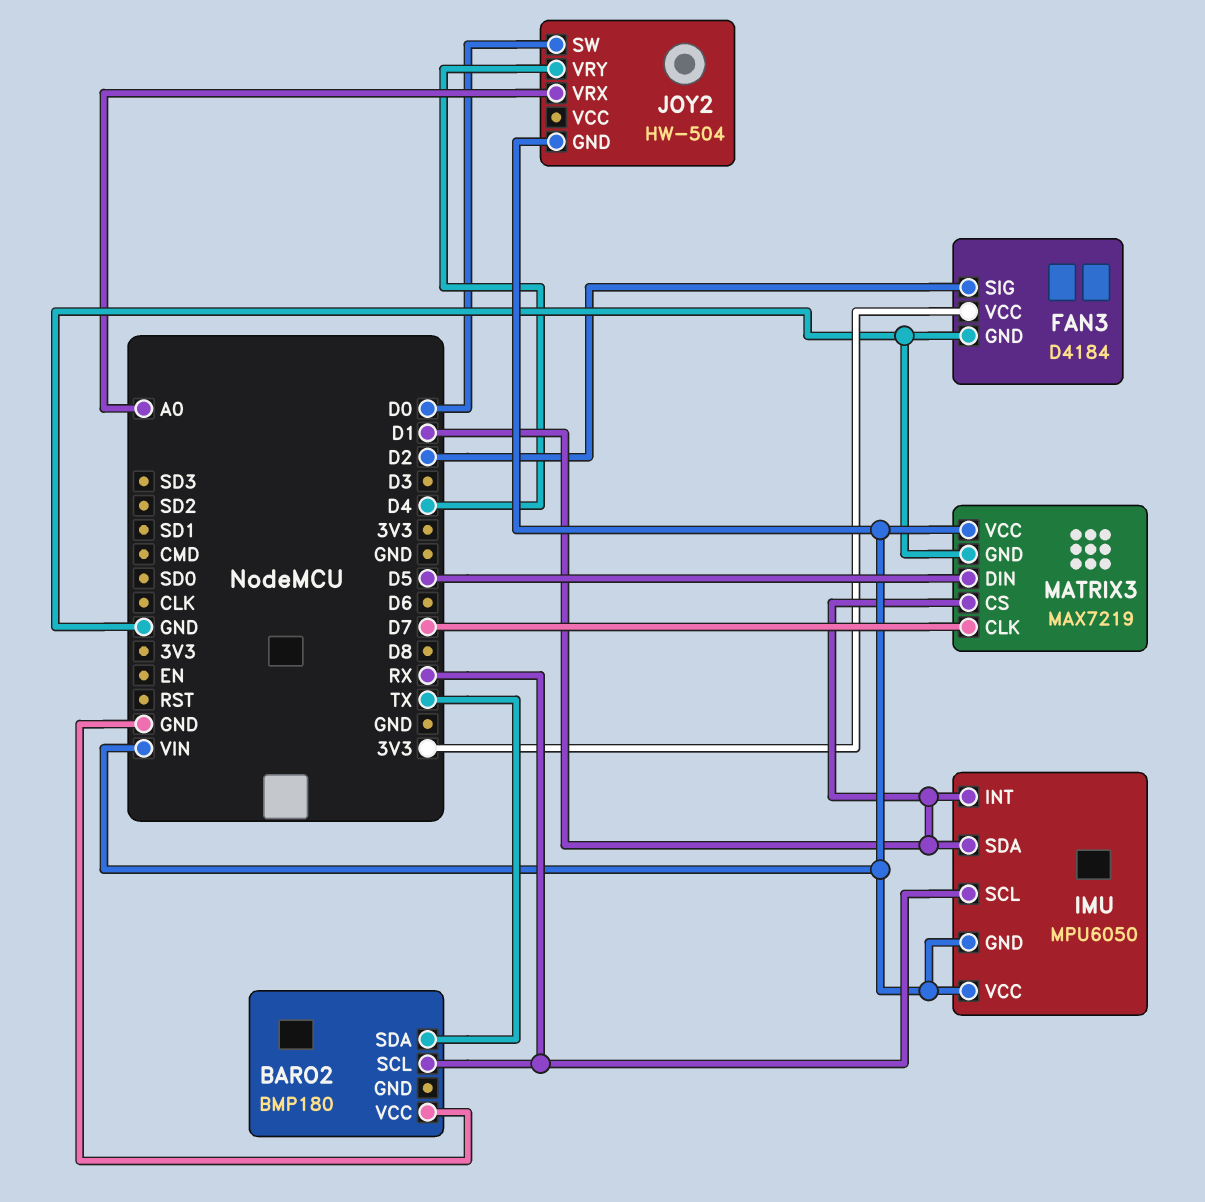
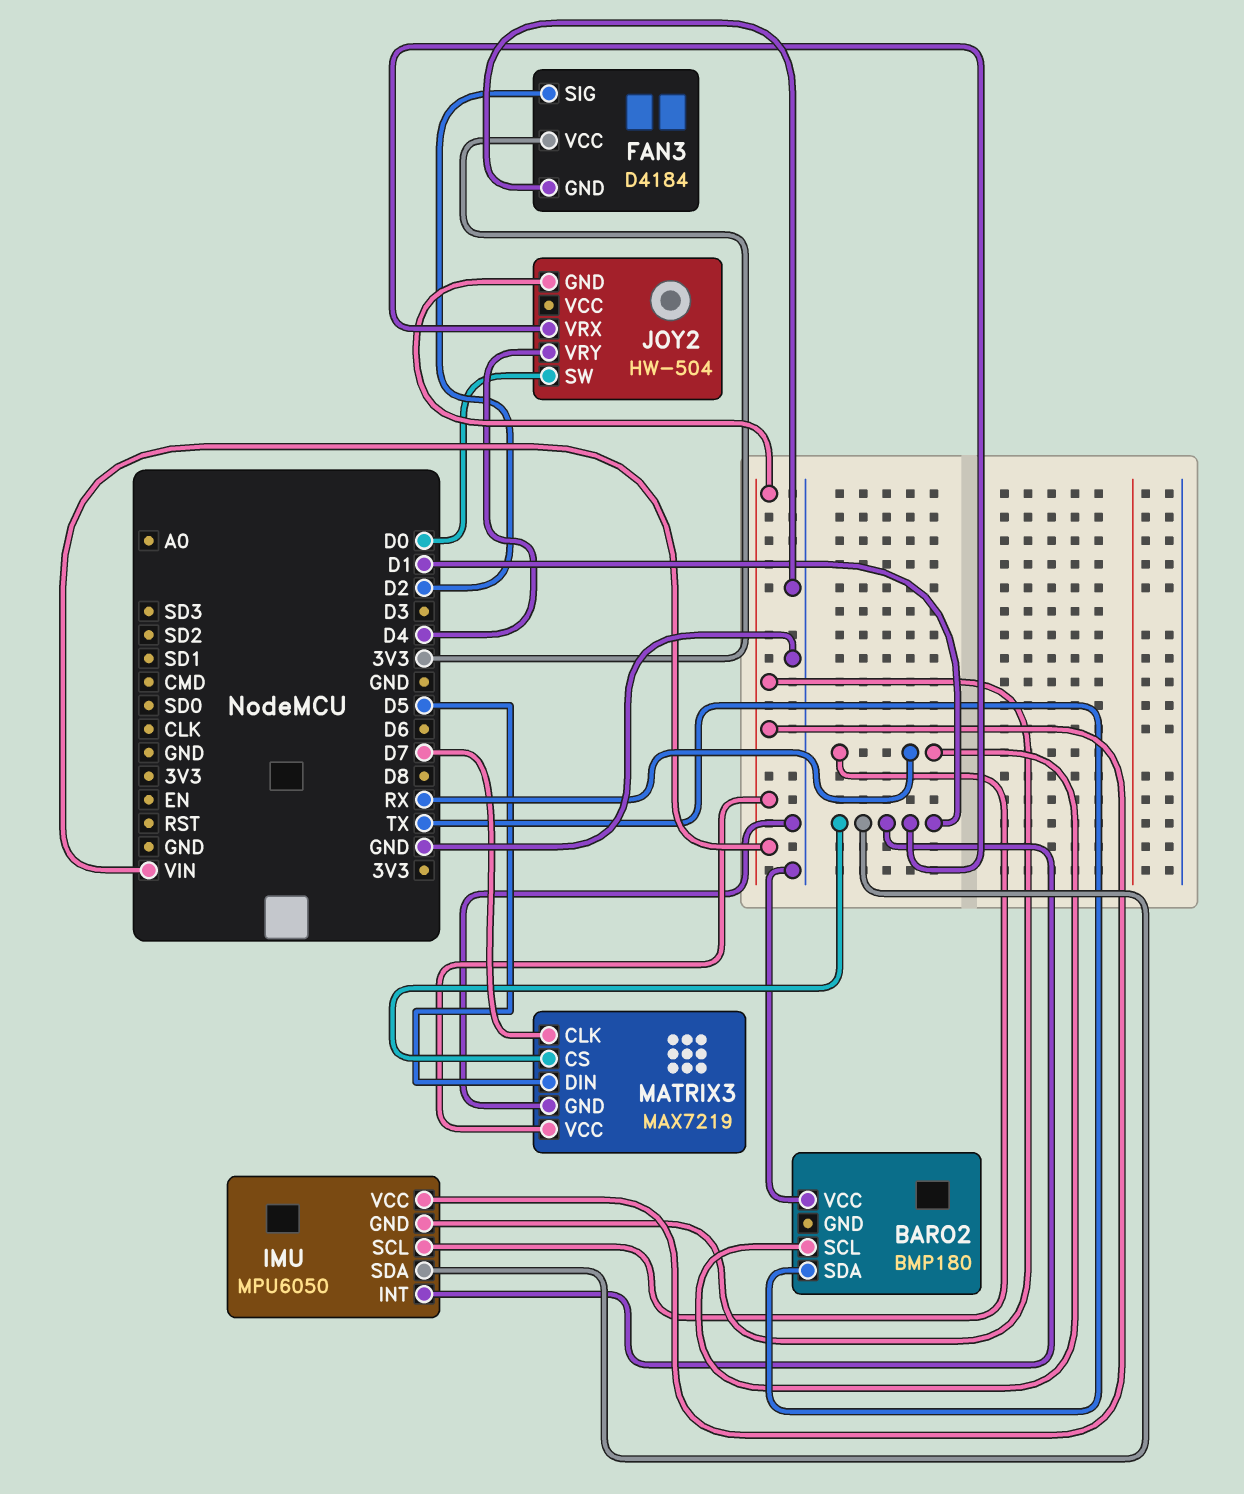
JOY2 pin VRX: A0 -> D1

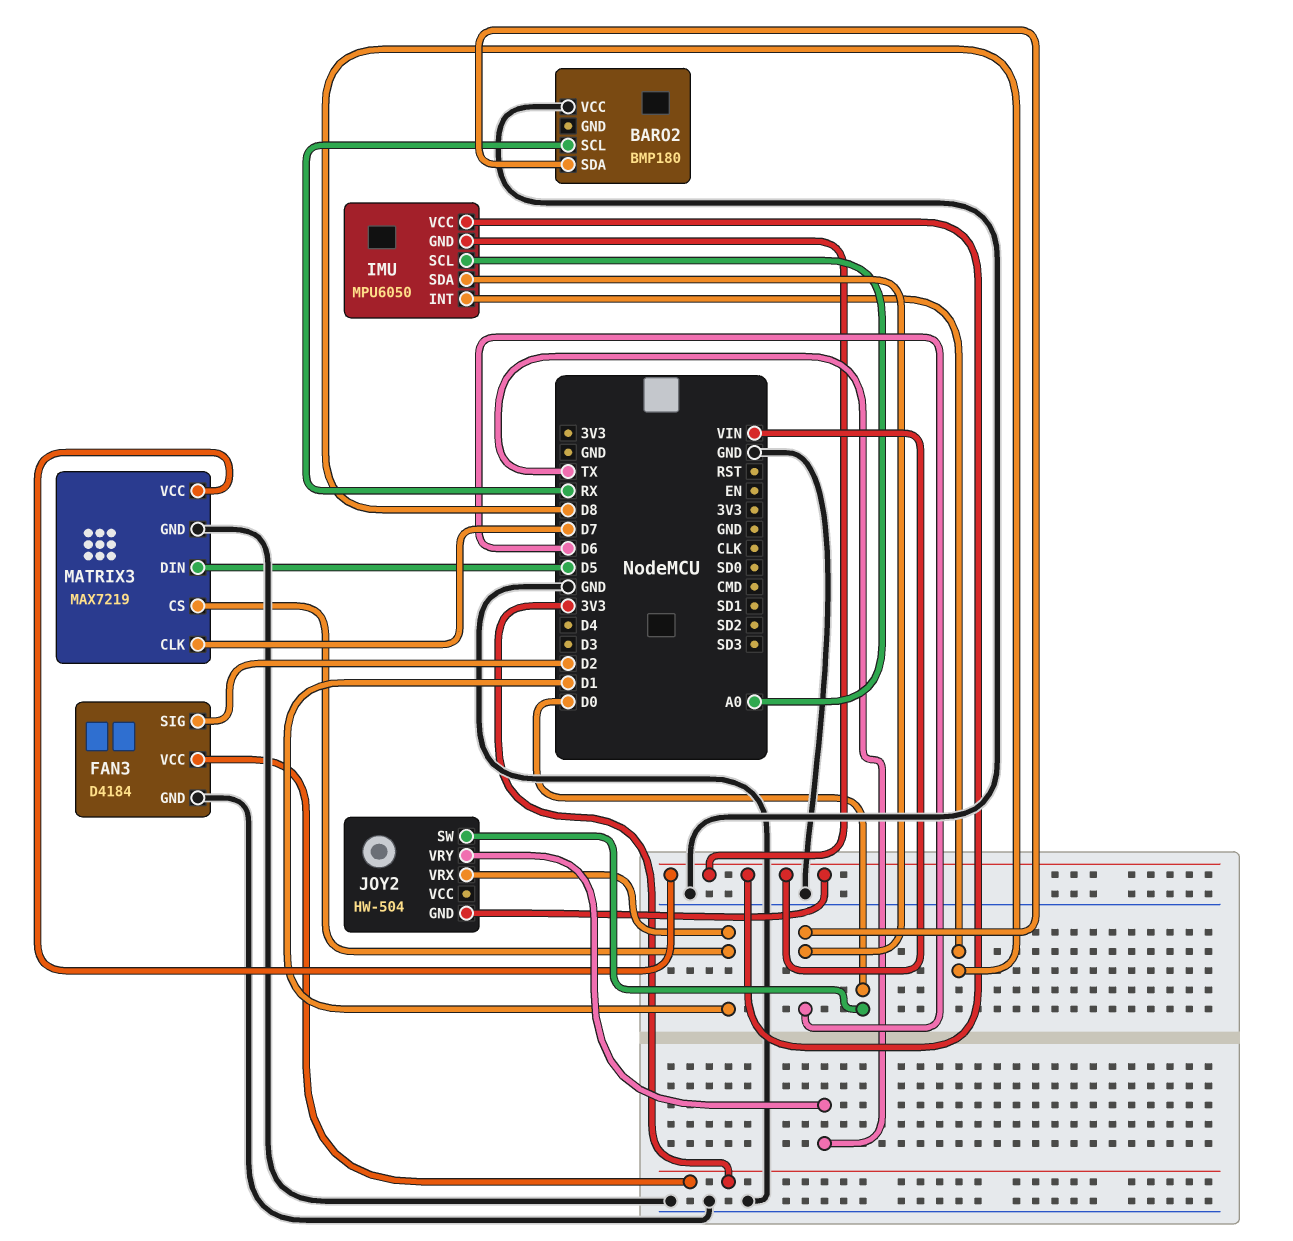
BARO2 pin SDA: TX -> D6
IMU pin INT: D1 -> D8
IMU pin SCL: RX -> A0
IMU pin SDA: D1 -> D6
JOY2 pin VRY: D4 -> TX

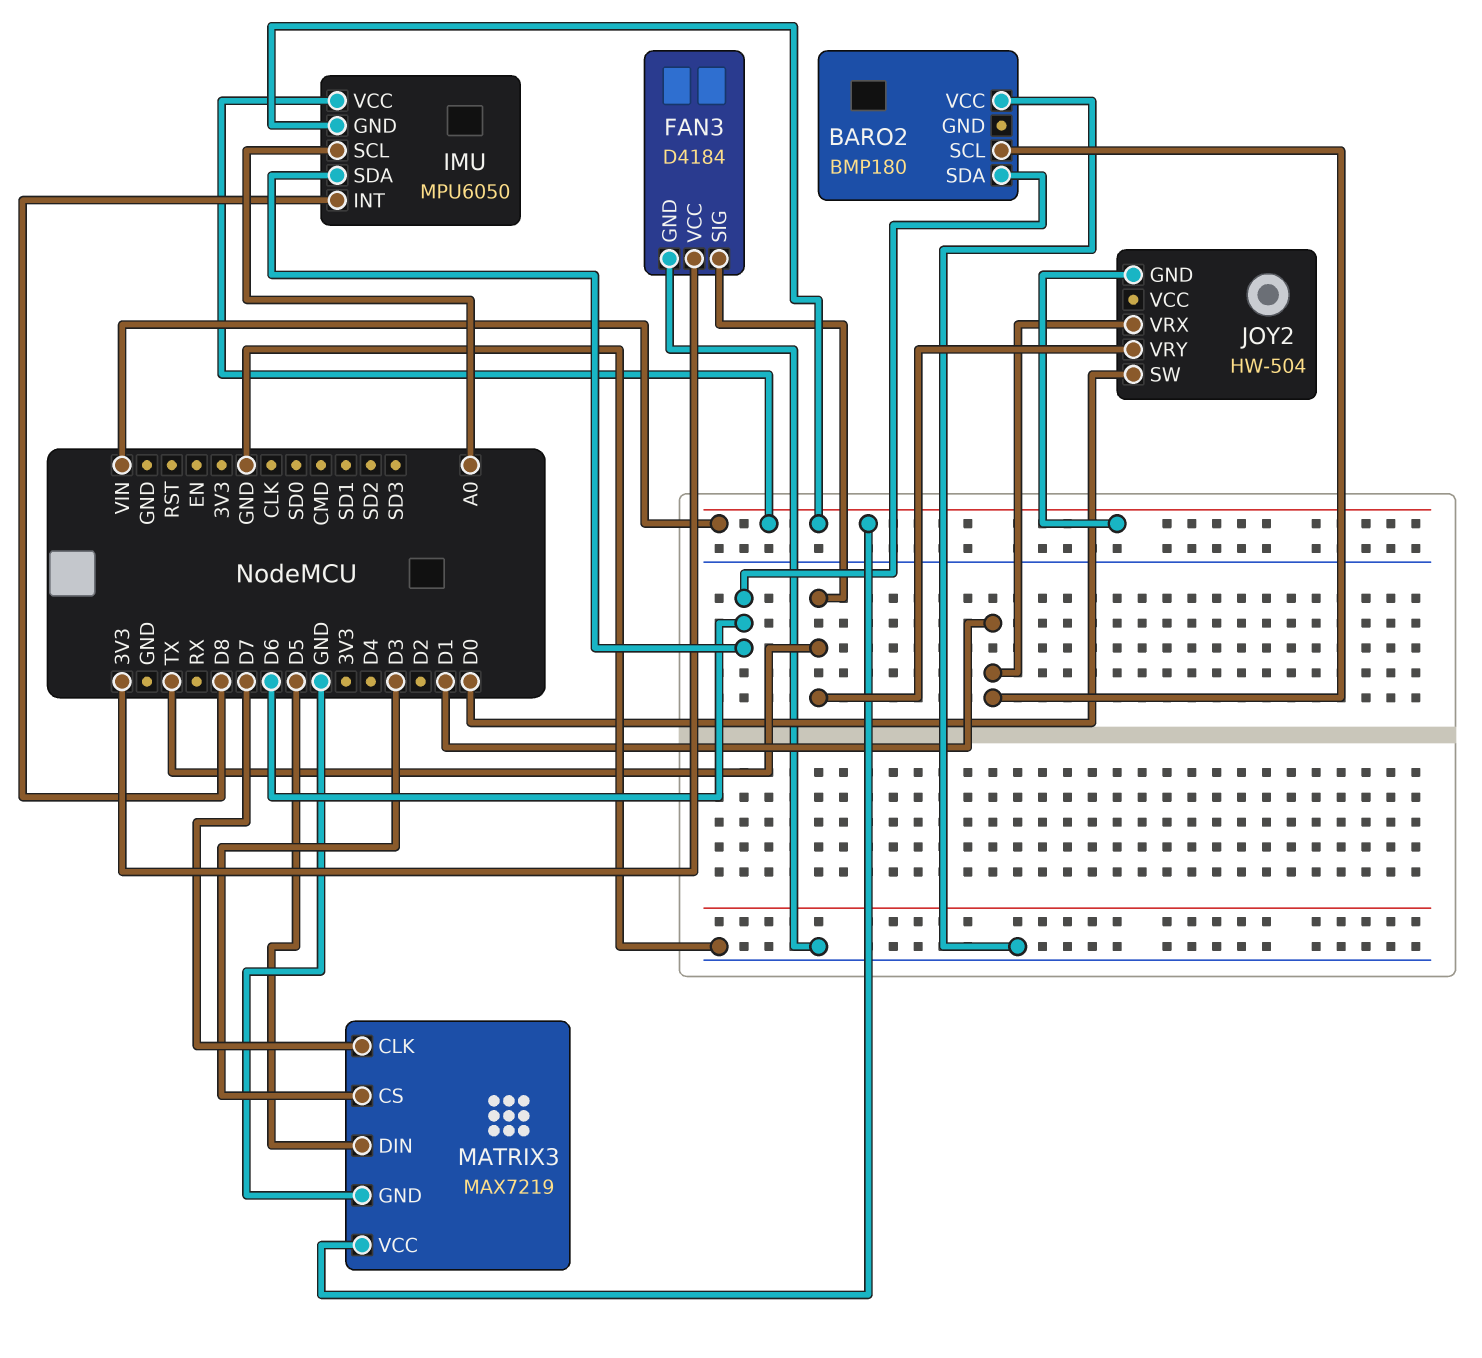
BARO2 pin SCL: RX -> D1
FAN3 pin SIG: D2 -> TX
MATRIX3 pin CS: D1 -> D3

